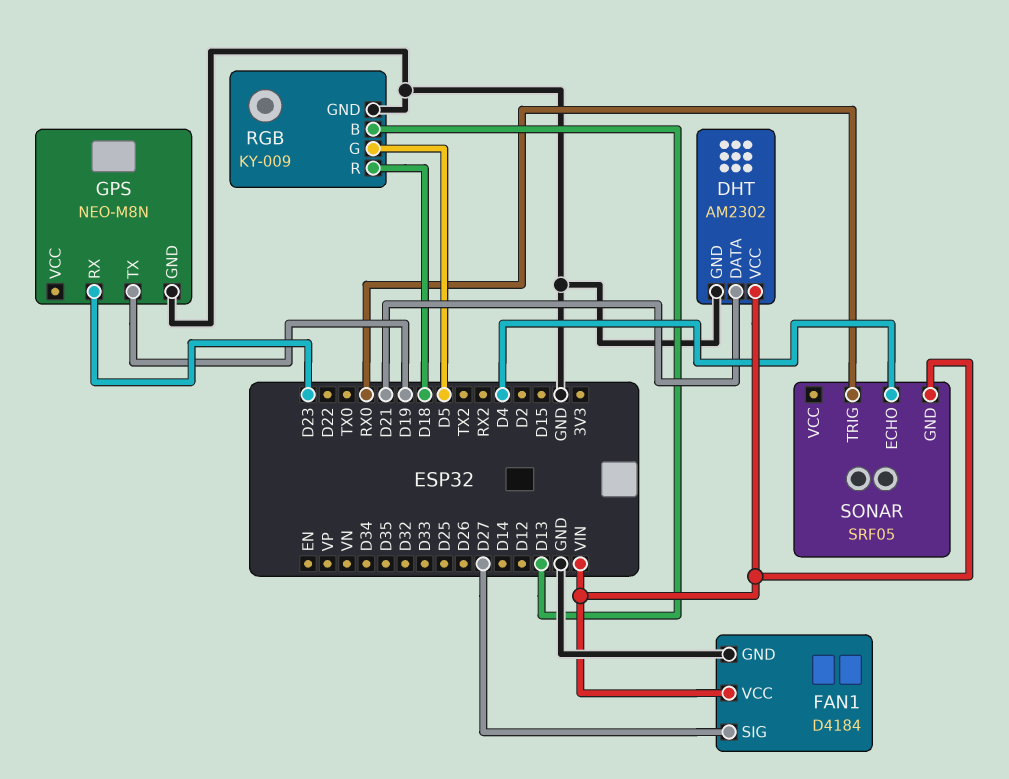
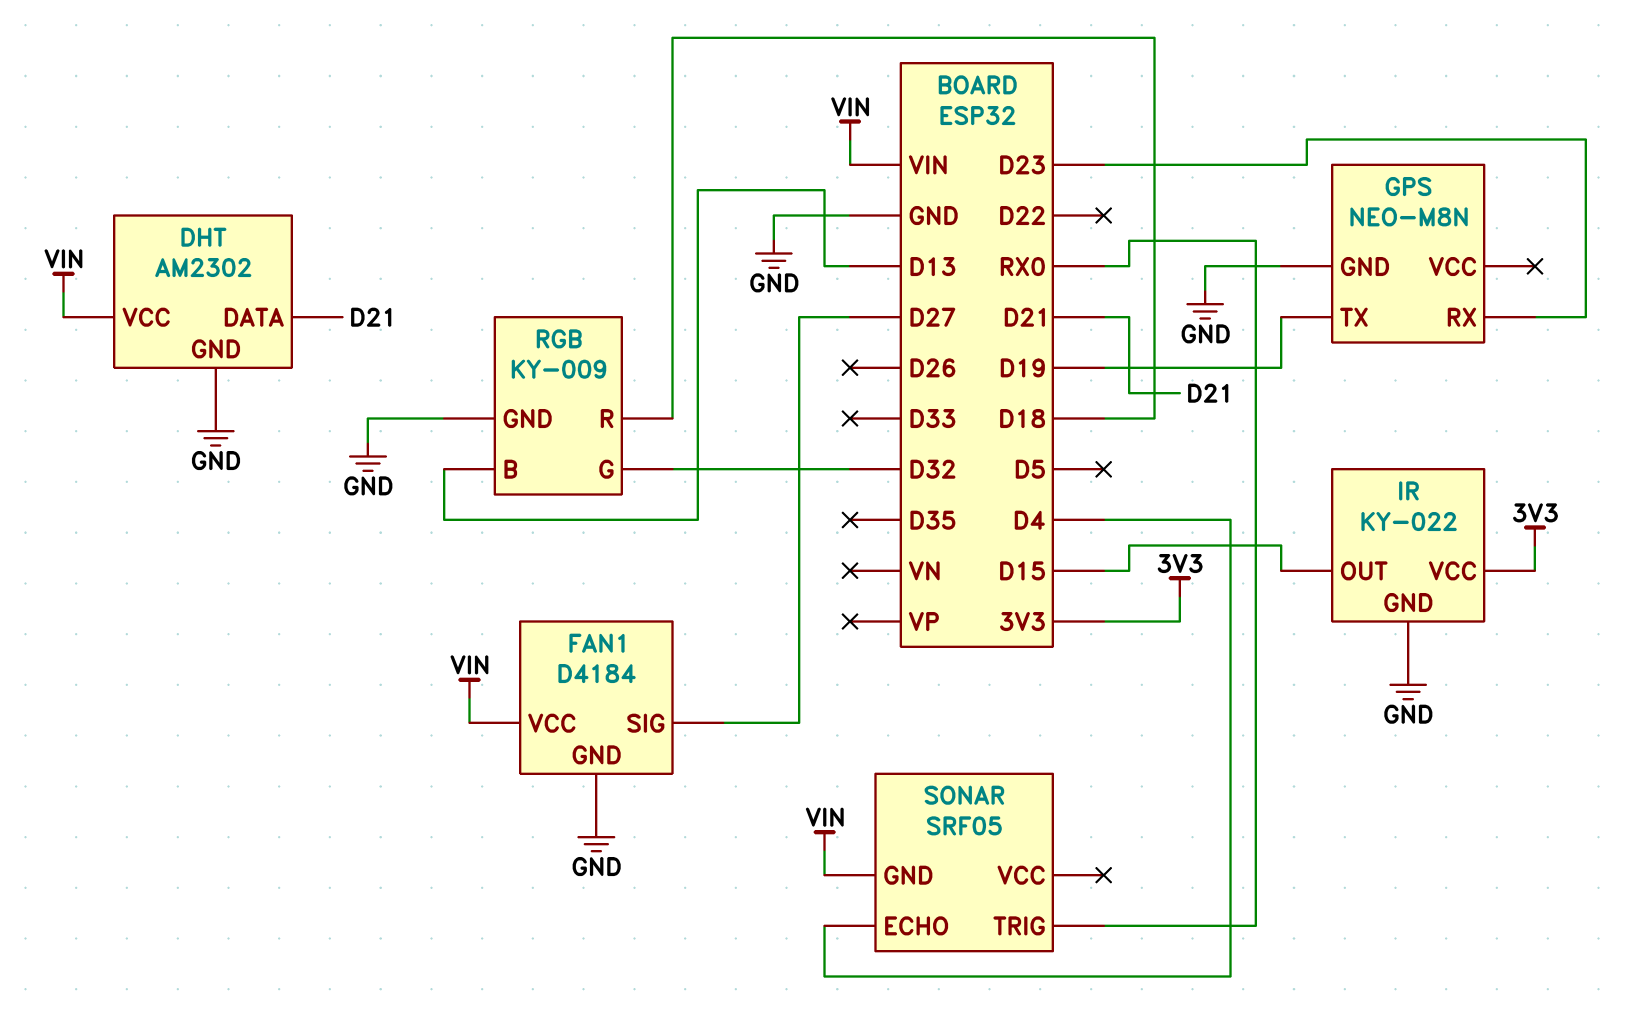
IR: none -> KY-022
IR pin GND: none -> GND
IR pin OUT: none -> D15
IR pin VCC: none -> 3V3
RGB pin G: D5 -> D32

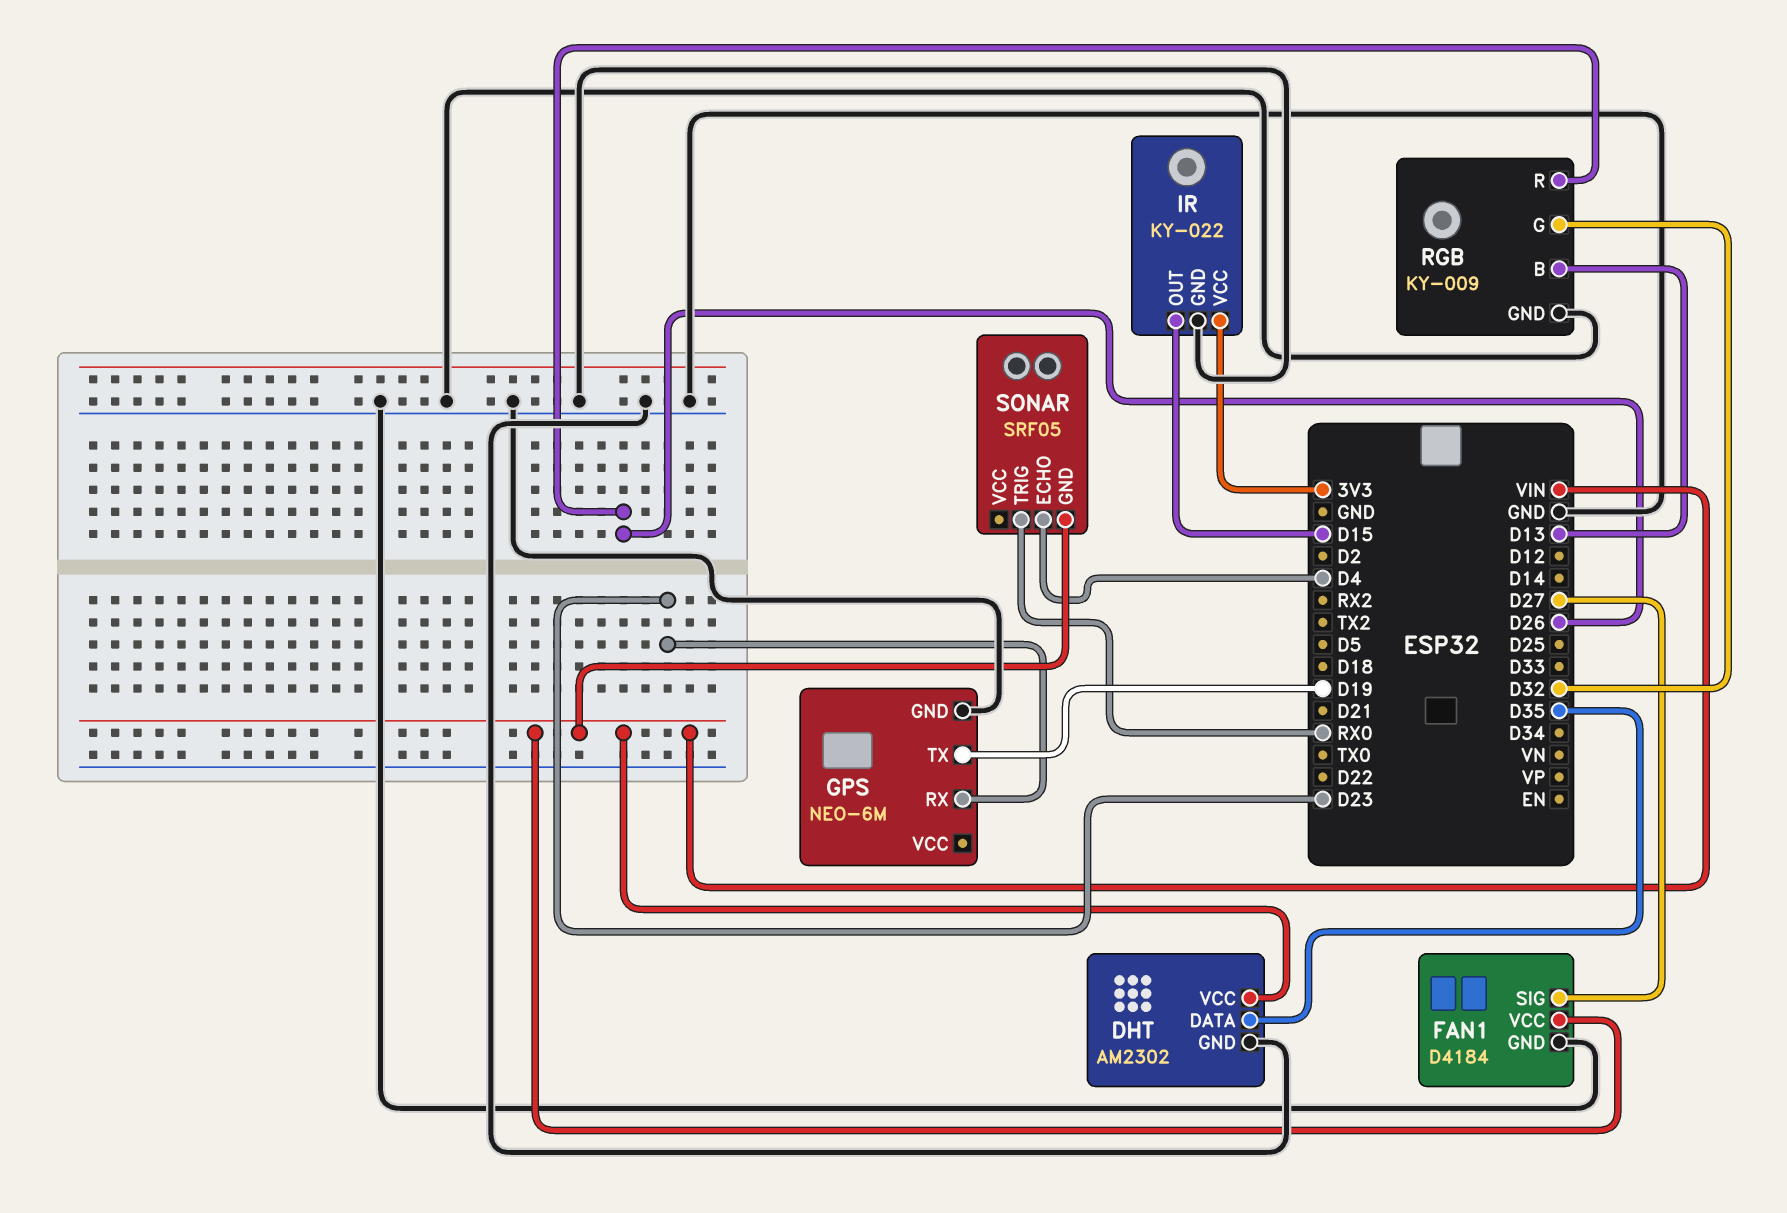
DHT pin DATA: D21 -> D35
GPS: NEO-M8N -> NEO-6M
RGB pin R: D18 -> D26

